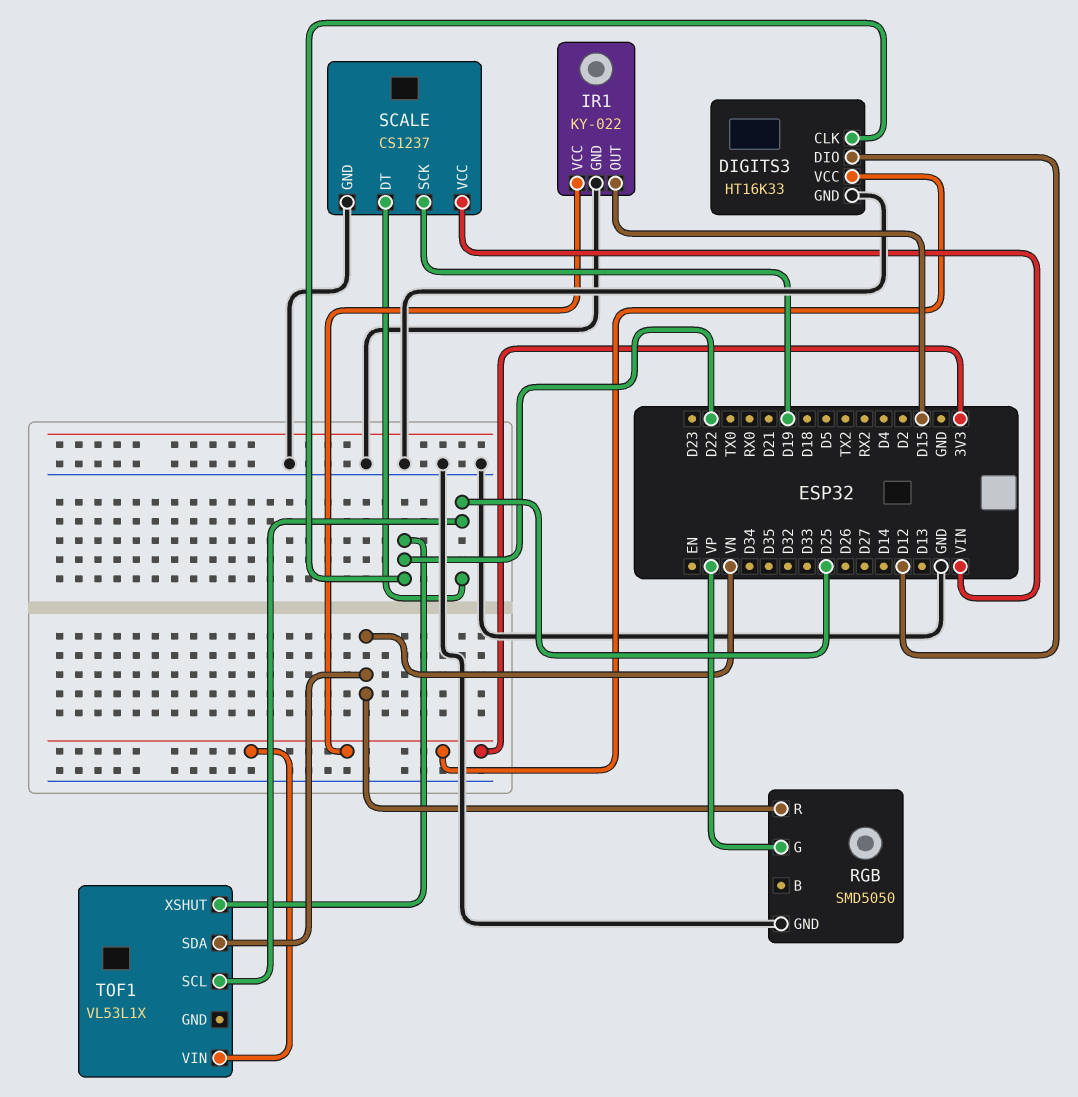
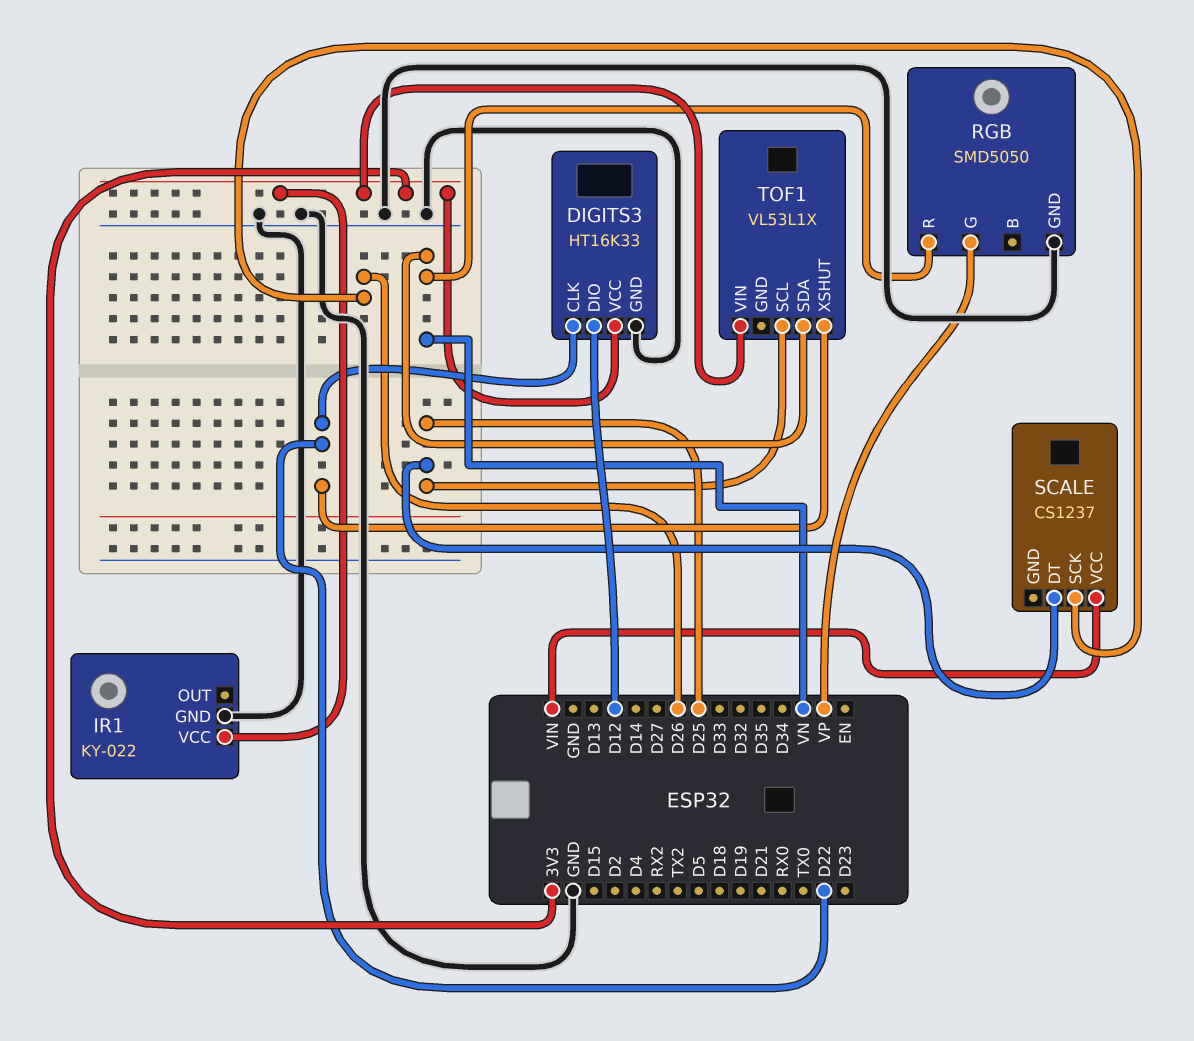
IR1 pin OUT: D15 -> none
SCALE pin GND: GND -> none
SCALE pin SCK: D19 -> D26

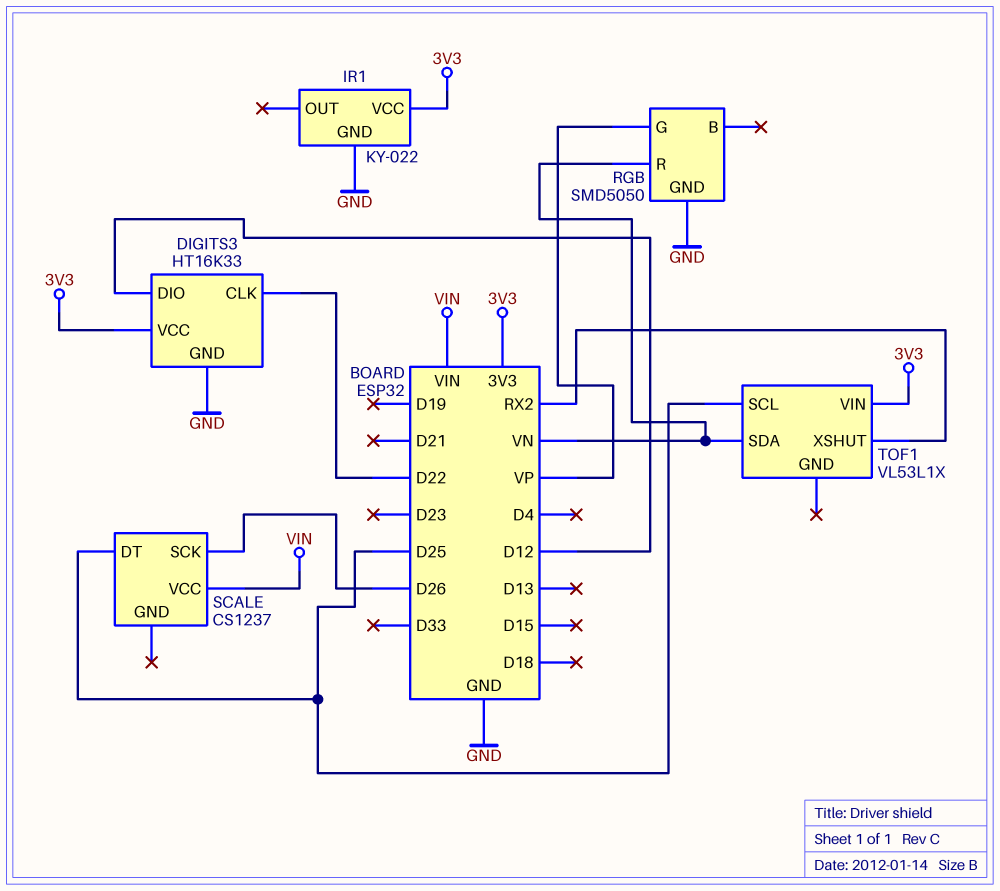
TOF1 pin XSHUT: D22 -> RX2

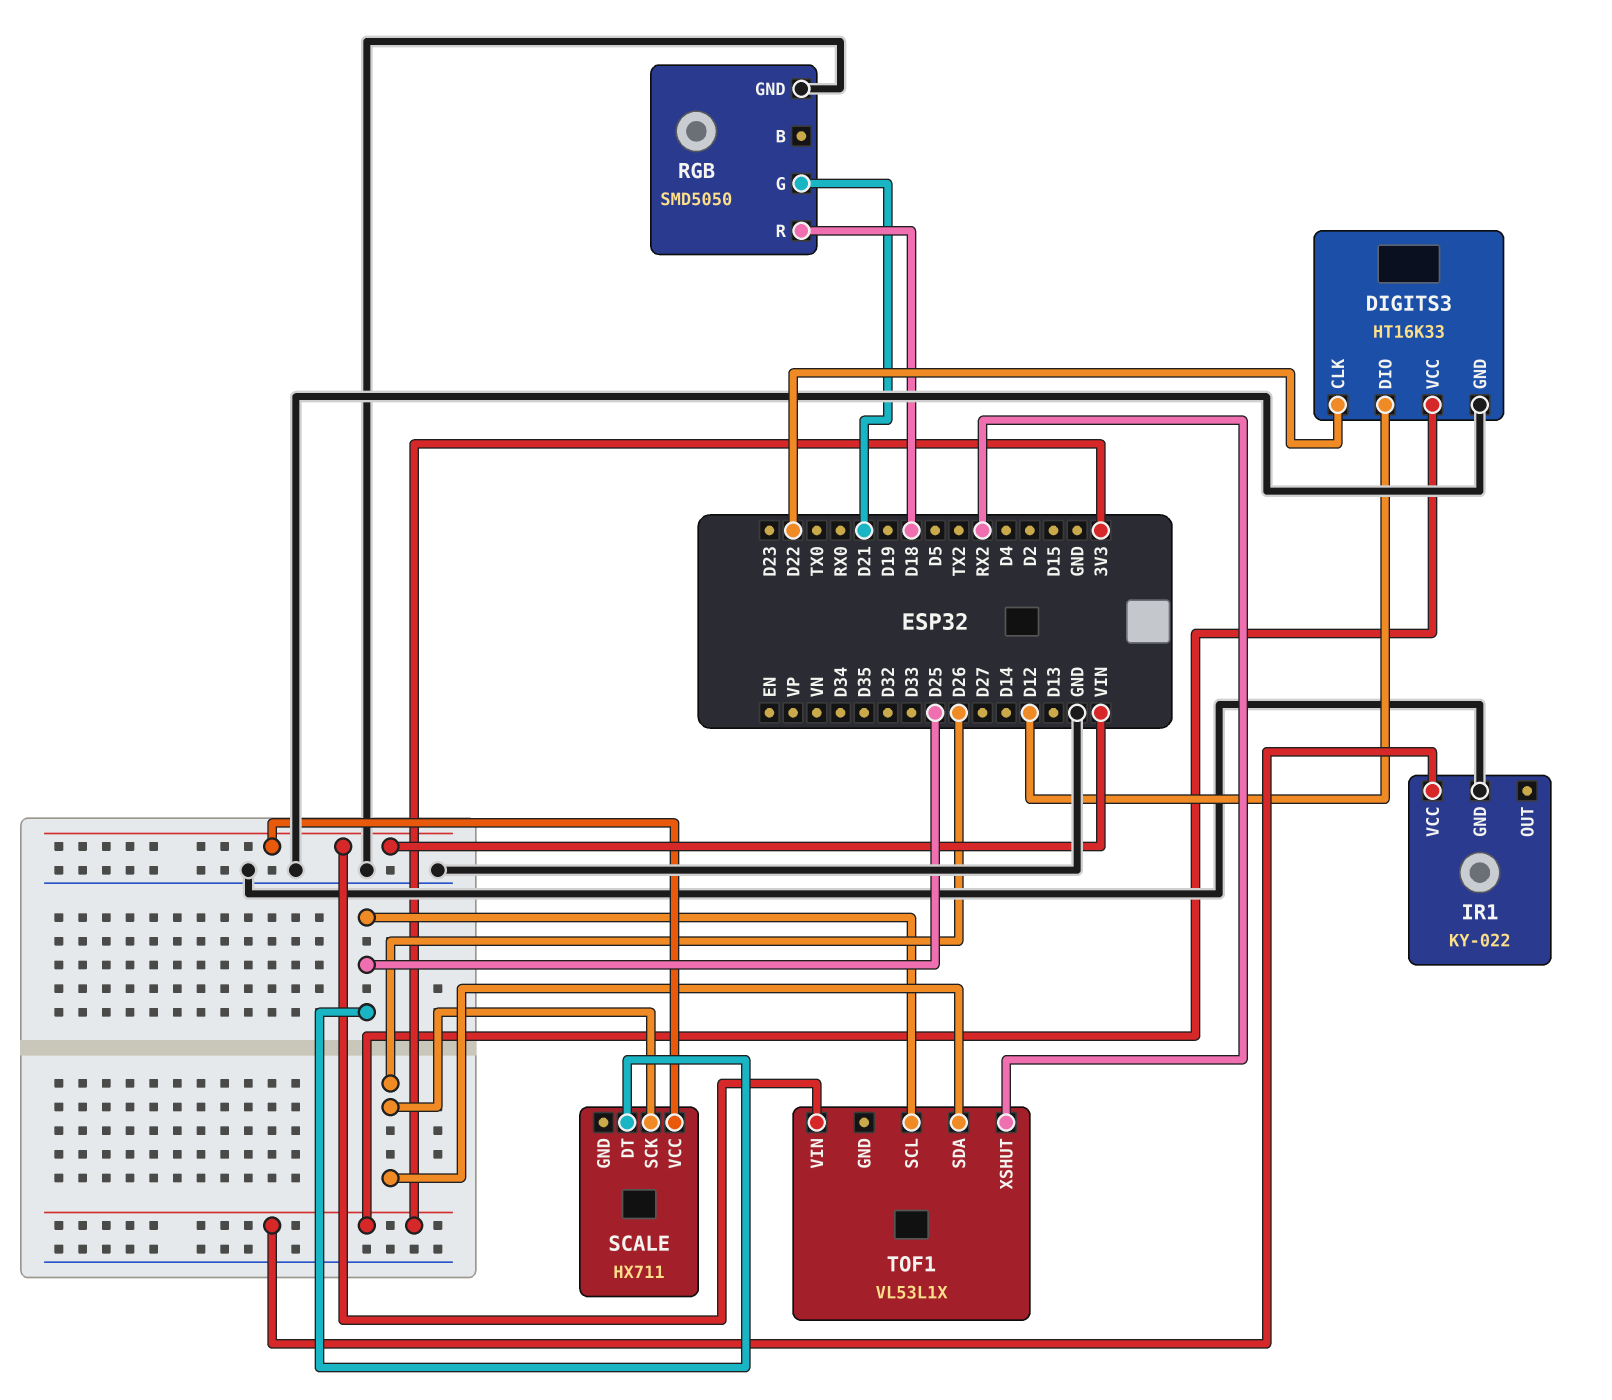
RGB pin G: VP -> D21
RGB pin R: VN -> D18
SCALE: CS1237 -> HX711
TOF1 pin SDA: VN -> D26
TOF1 pin VIN: 3V3 -> VIN

